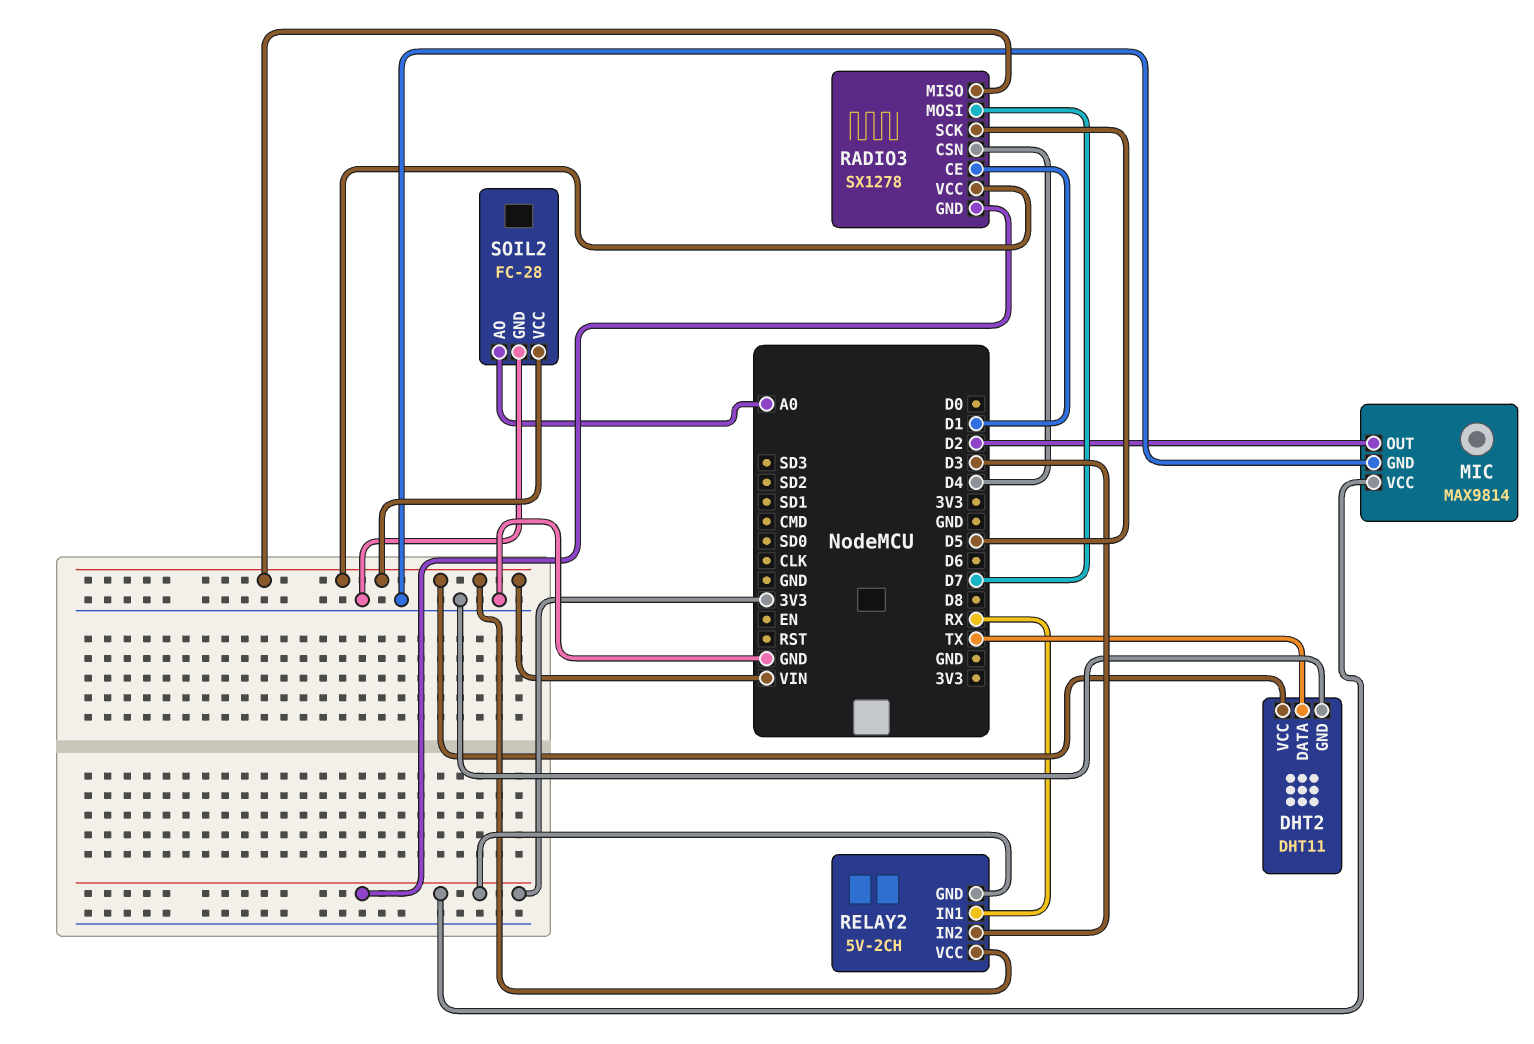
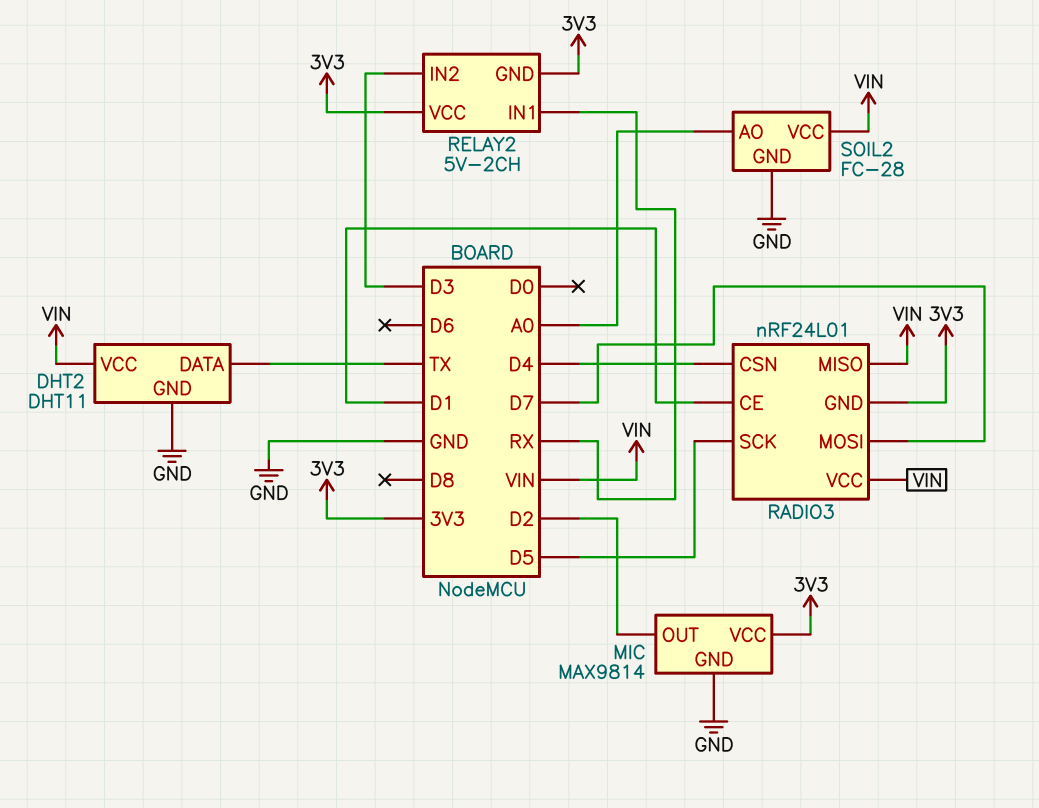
RADIO3: SX1278 -> nRF24L01
RELAY2 pin VCC: VIN -> 3V3

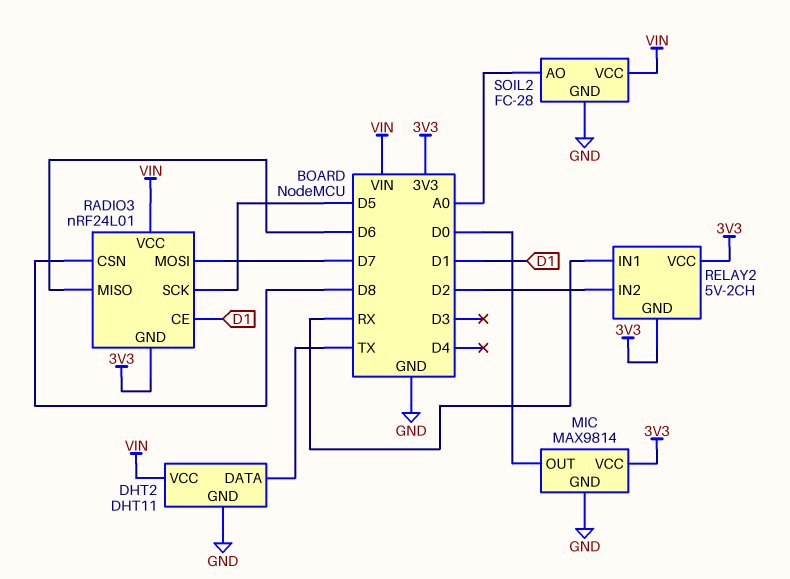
MIC pin OUT: D2 -> D0
RADIO3 pin CSN: D4 -> D8
RADIO3 pin MISO: VIN -> D6
RELAY2 pin IN2: D3 -> D2

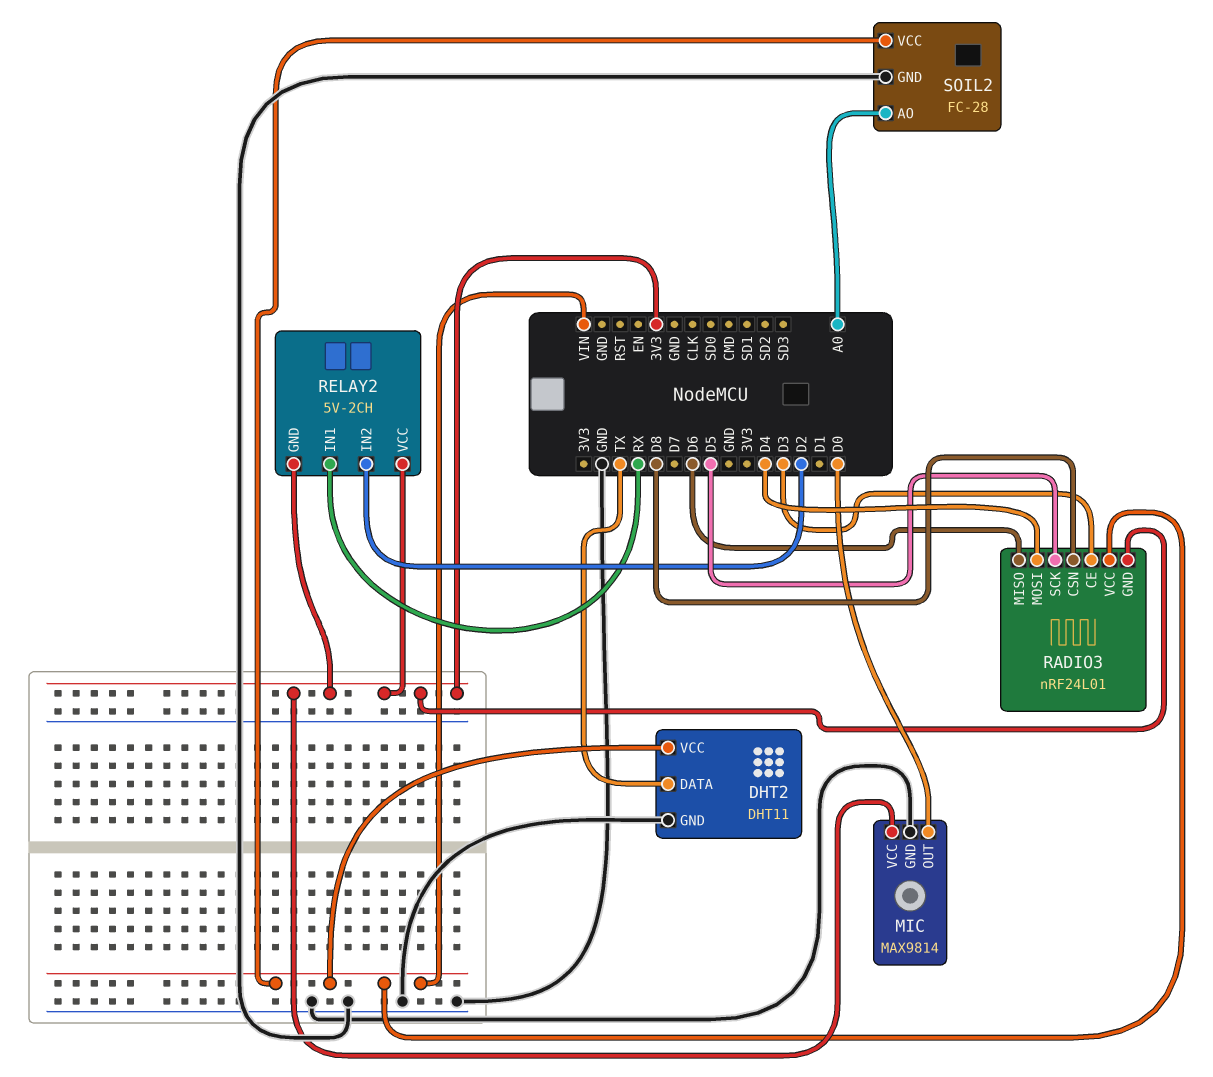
RADIO3 pin CE: D1 -> D3
RADIO3 pin MOSI: D7 -> D4

